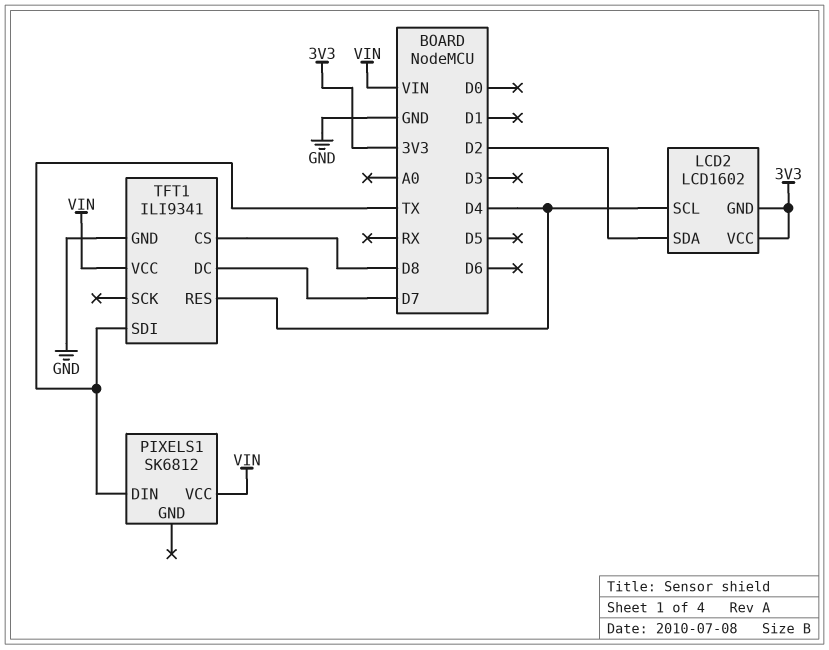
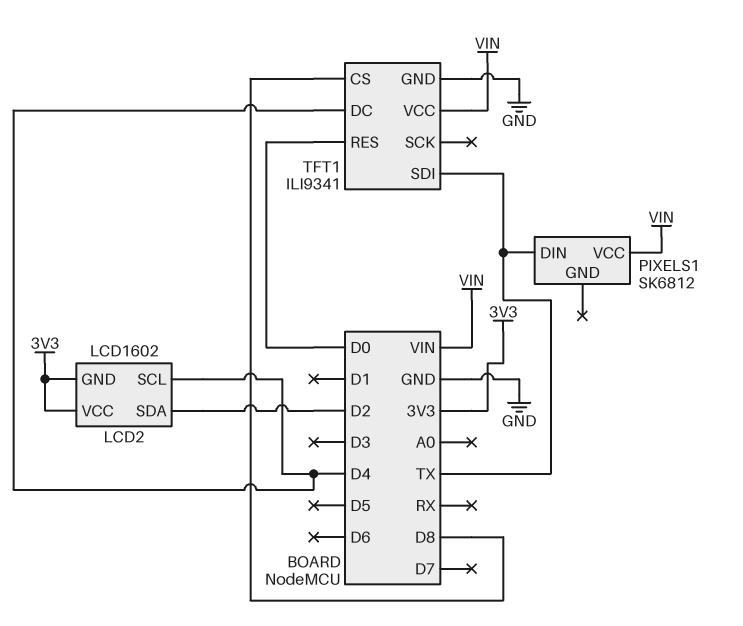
TFT1 pin DC: D7 -> D4
TFT1 pin RES: D4 -> D0

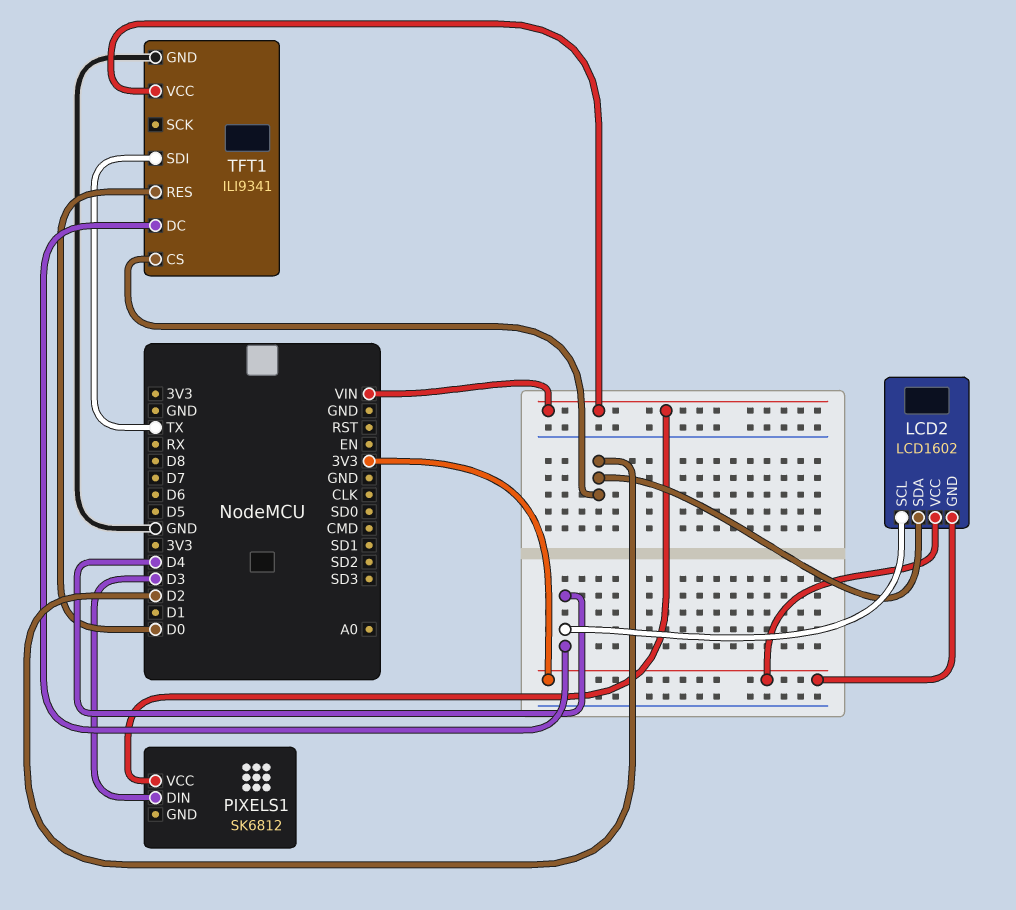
PIXELS1 pin DIN: TX -> D3
TFT1 pin CS: D8 -> D2

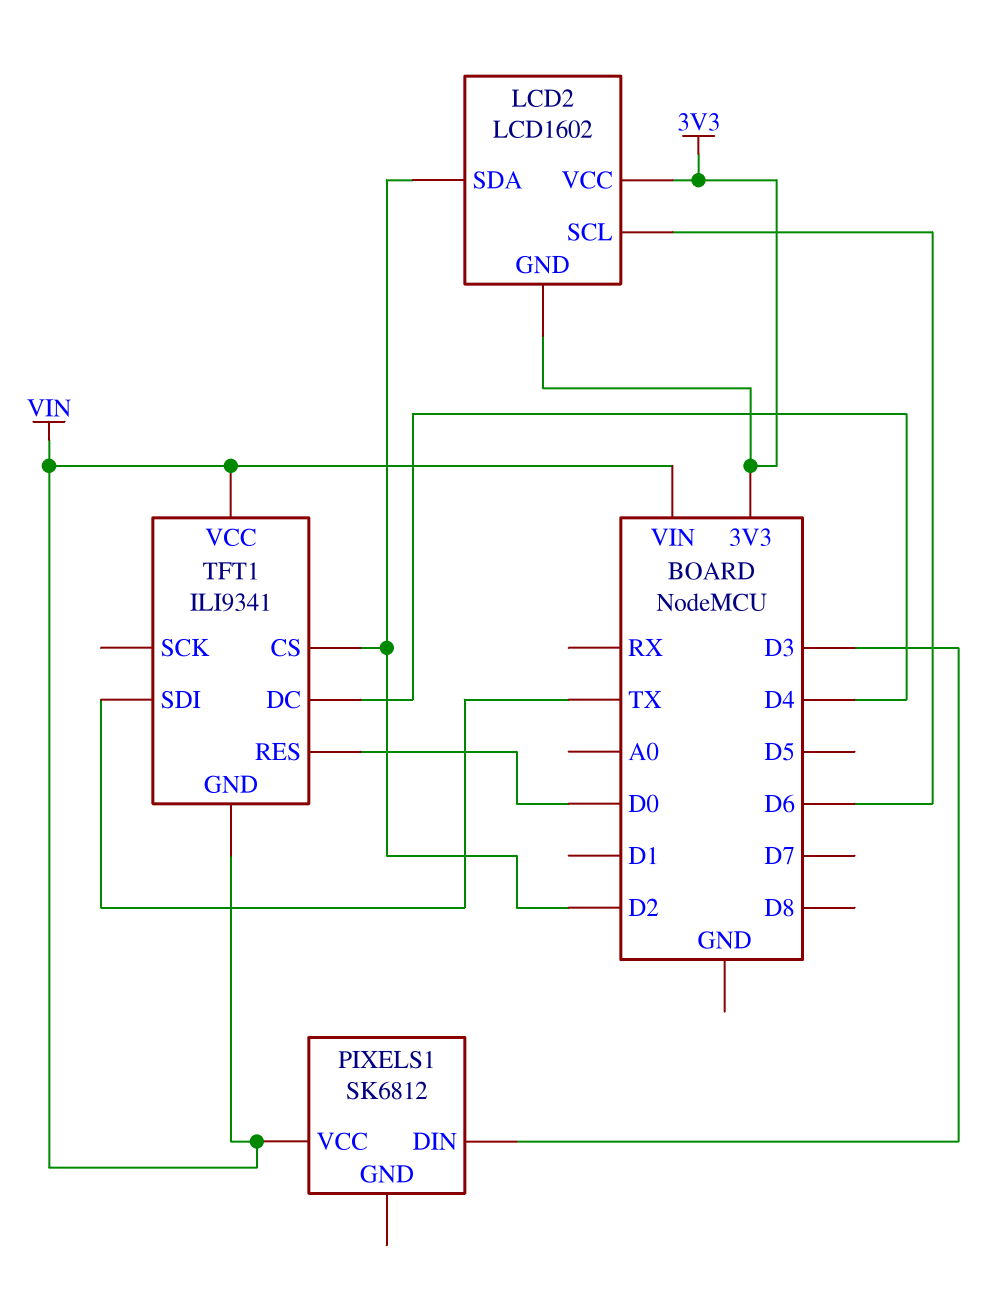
LCD2 pin SCL: D4 -> D6
TFT1 pin GND: GND -> VIN

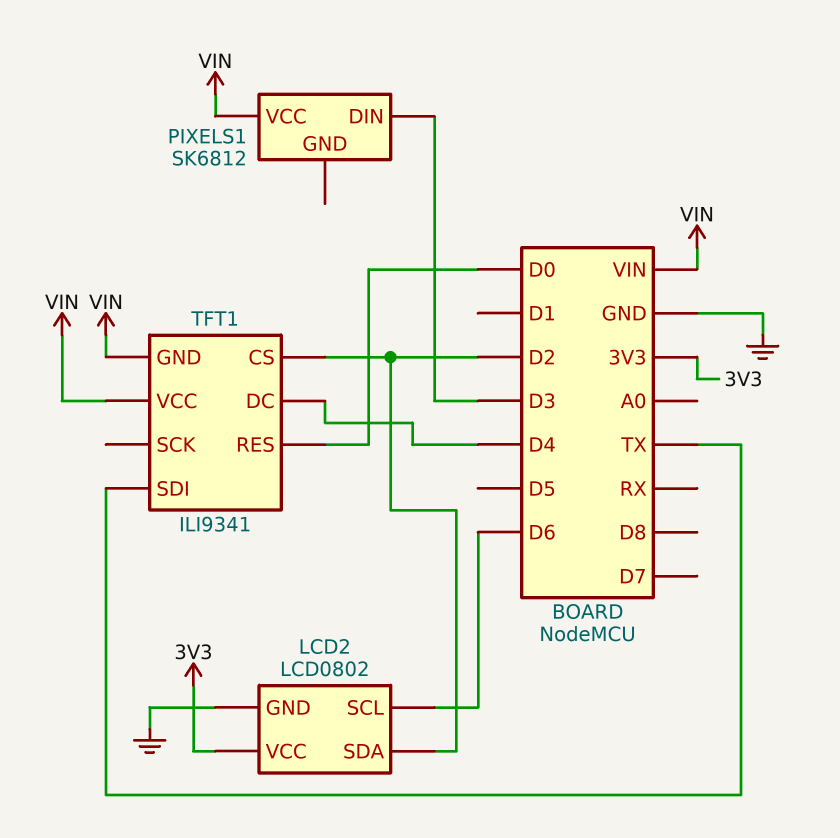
LCD2: LCD1602 -> LCD0802
LCD2 pin GND: 3V3 -> GND

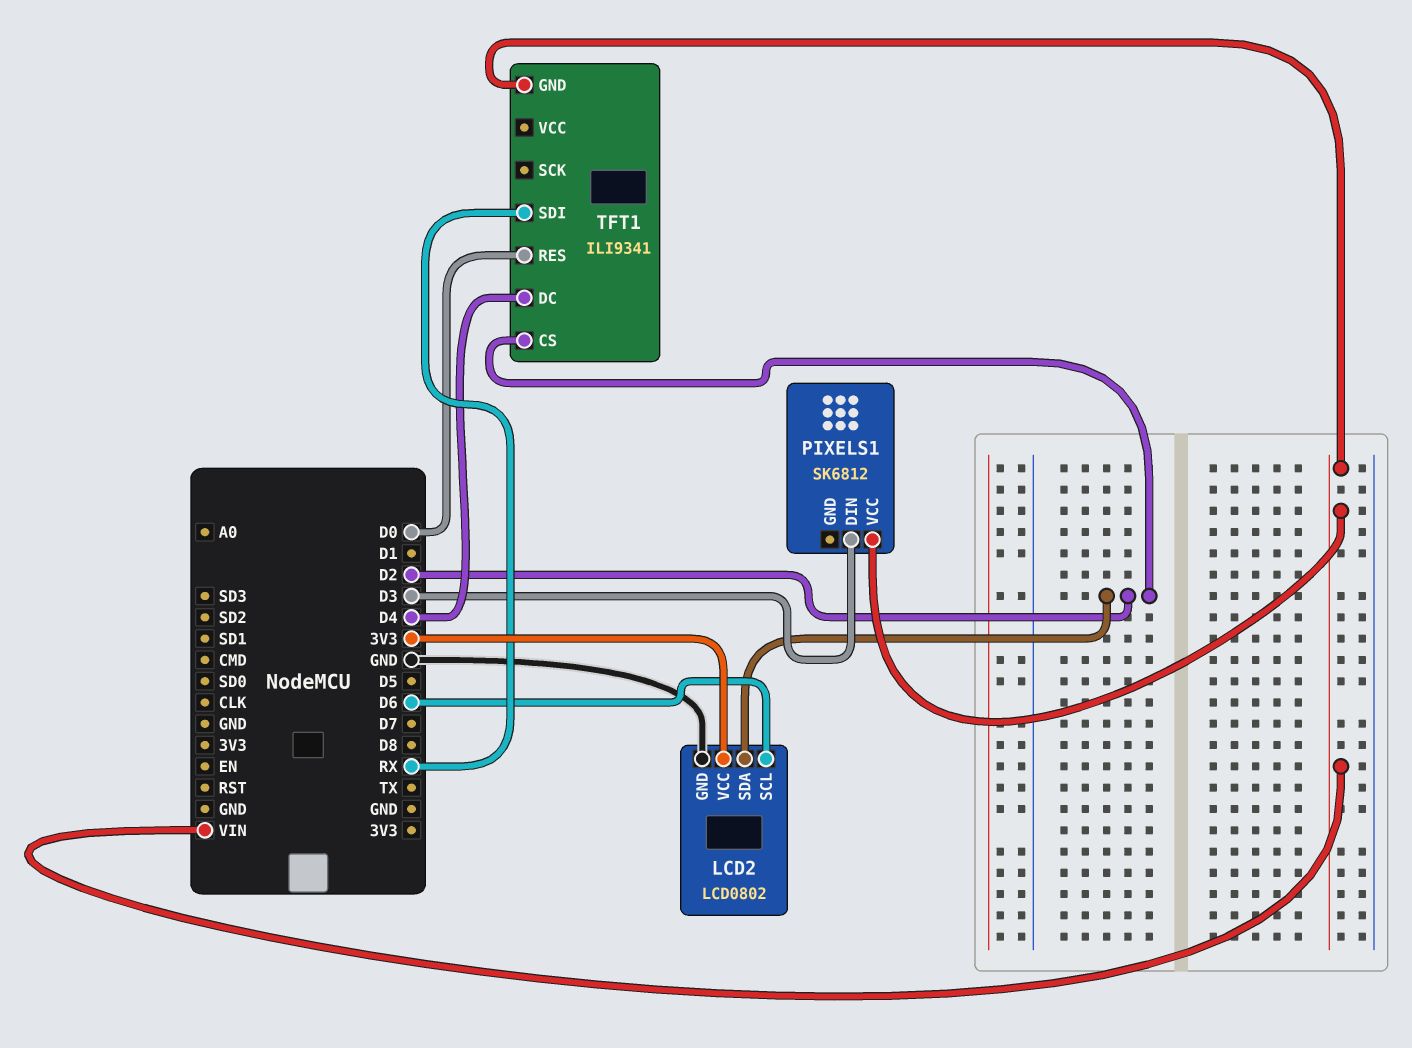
TFT1 pin SDI: TX -> RX
TFT1 pin VCC: VIN -> none

